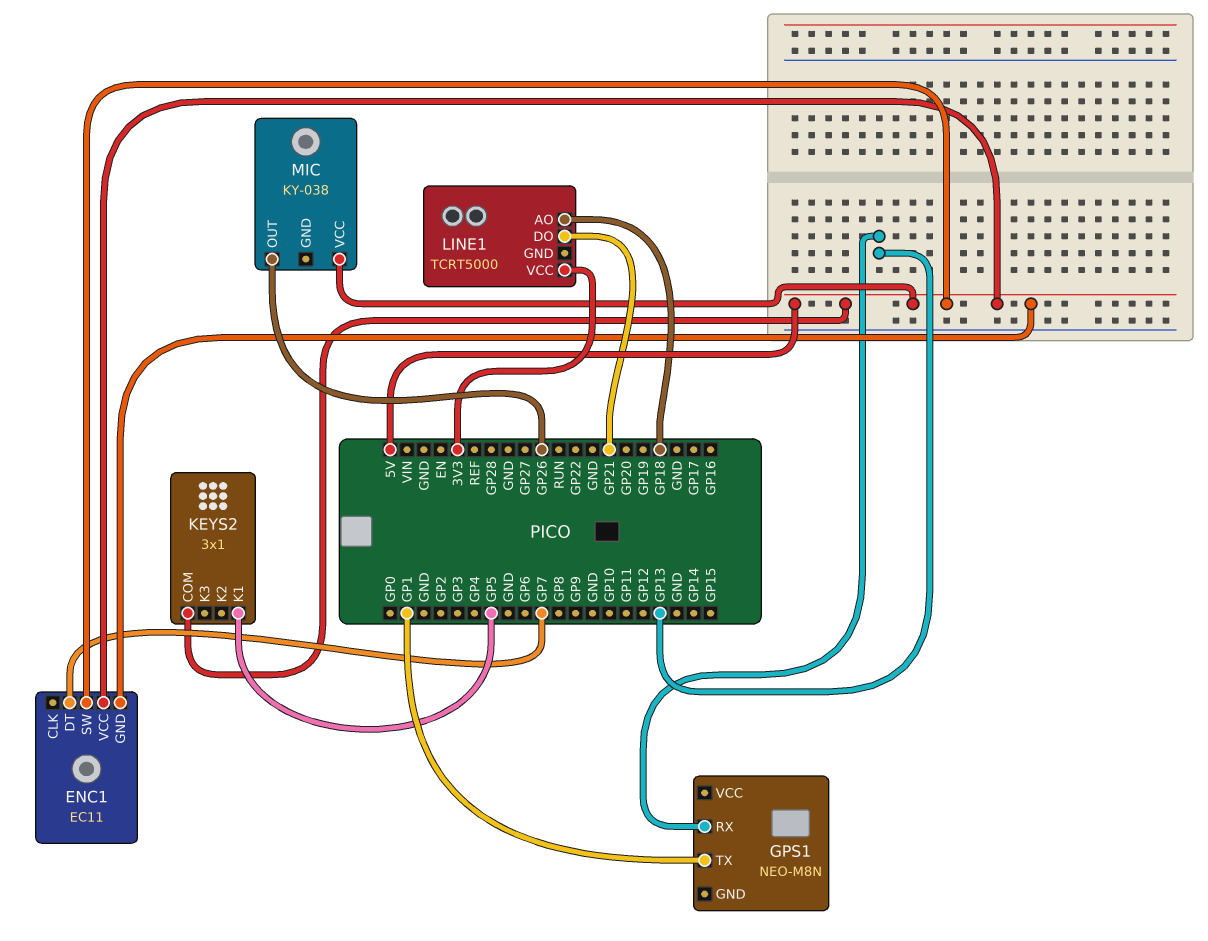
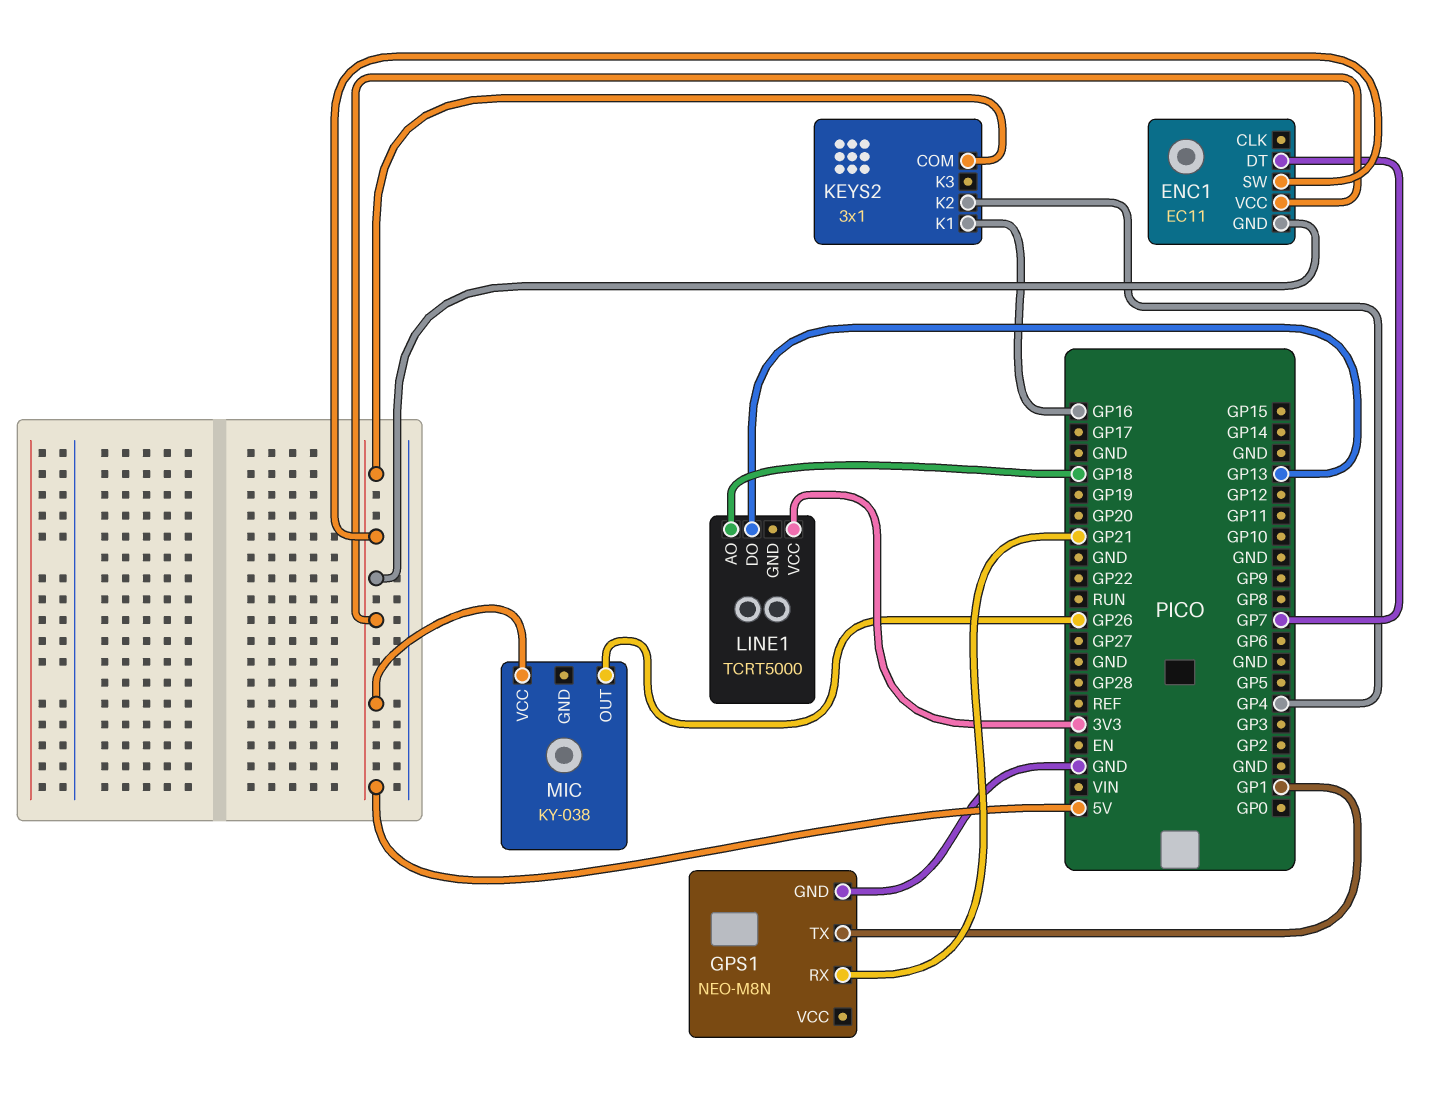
GPS1 pin GND: none -> GND
GPS1 pin RX: GP13 -> GP21
KEYS2 pin K1: GP5 -> GP16
KEYS2 pin K2: none -> GP4
LINE1 pin DO: GP21 -> GP13

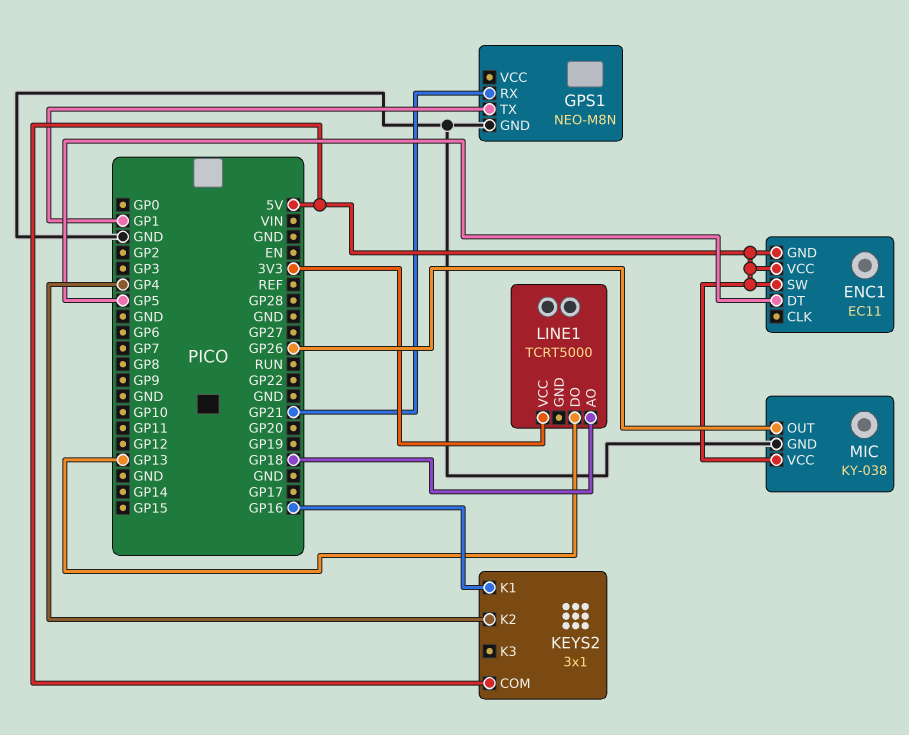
ENC1 pin DT: GP7 -> GP5
MIC pin GND: none -> GND

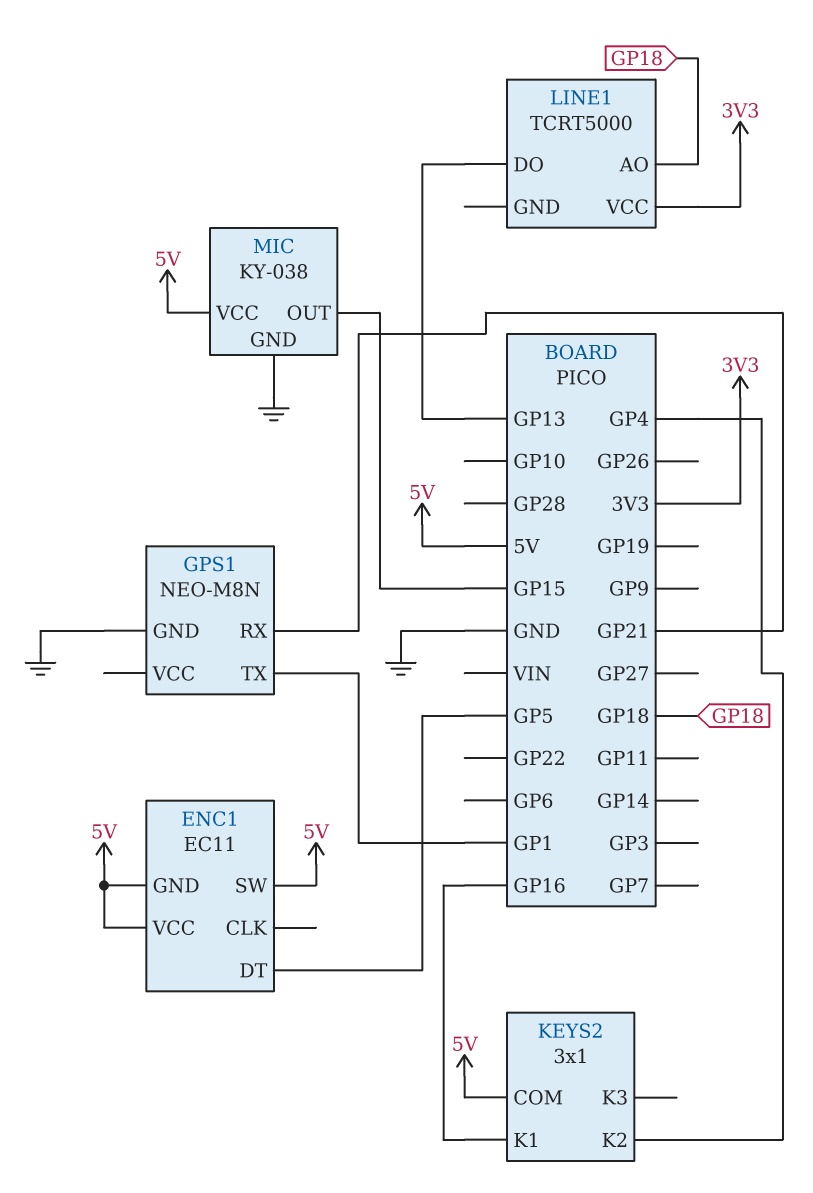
MIC pin OUT: GP26 -> GP15

